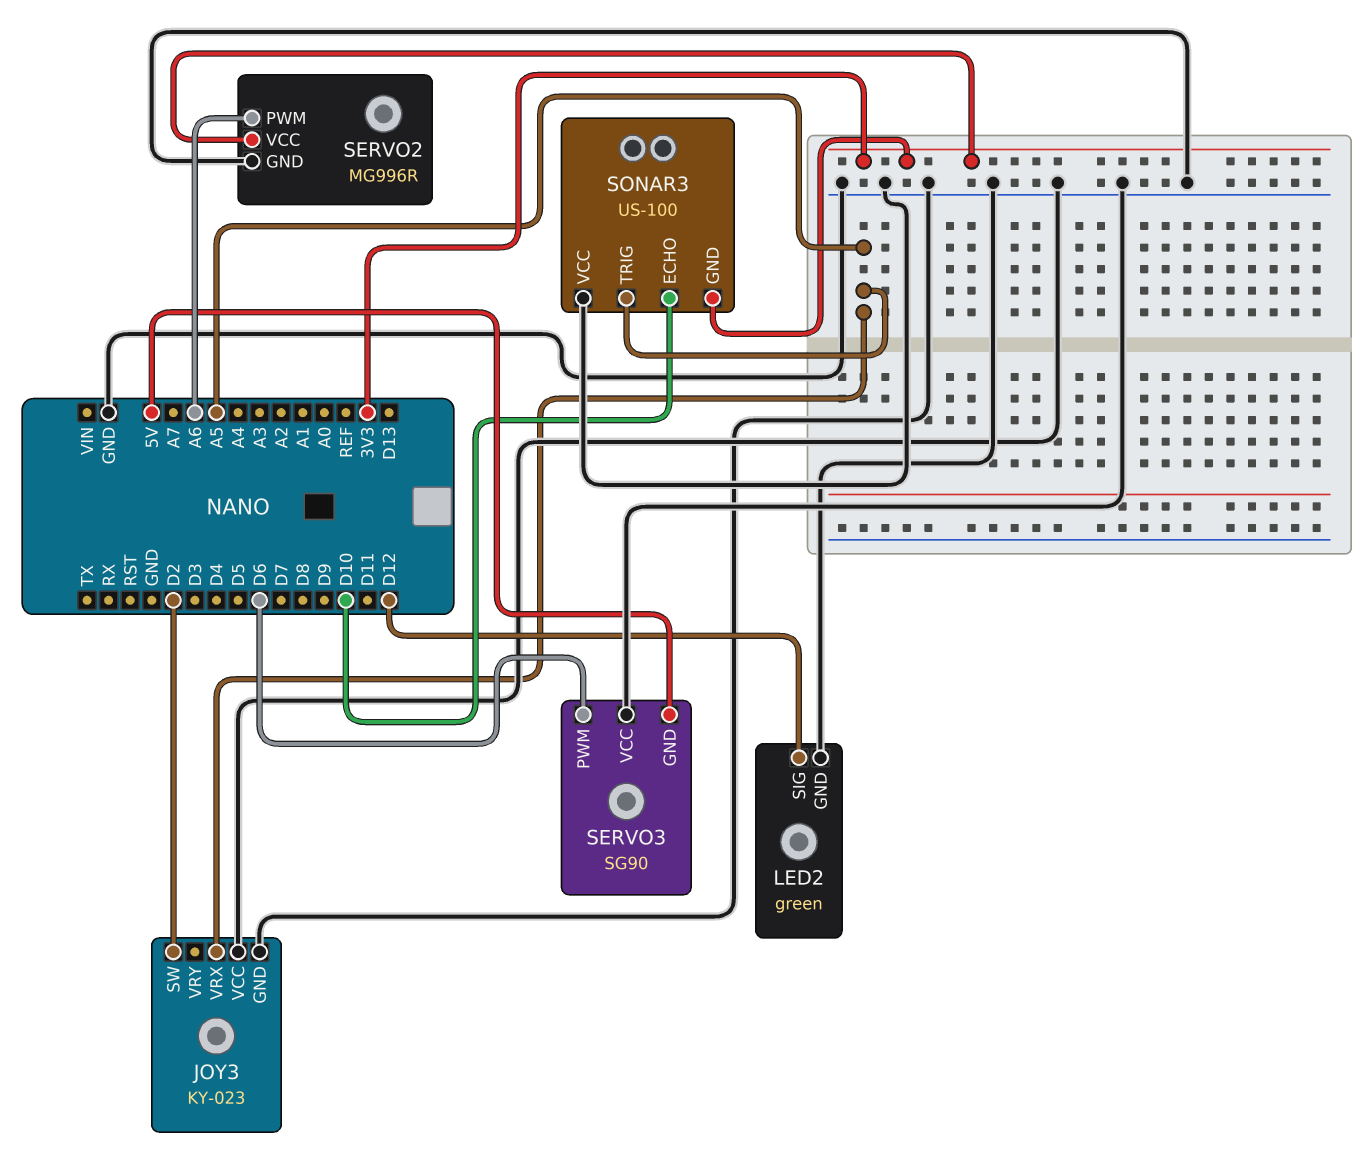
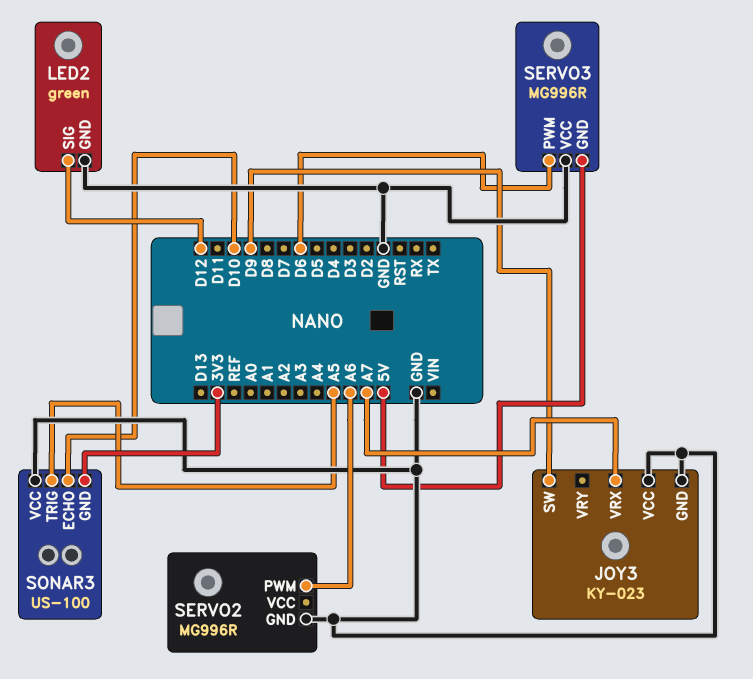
JOY3 pin SW: D2 -> D9
JOY3 pin VRX: A5 -> A7
SERVO2 pin VCC: 3V3 -> none
SERVO3: SG90 -> MG996R

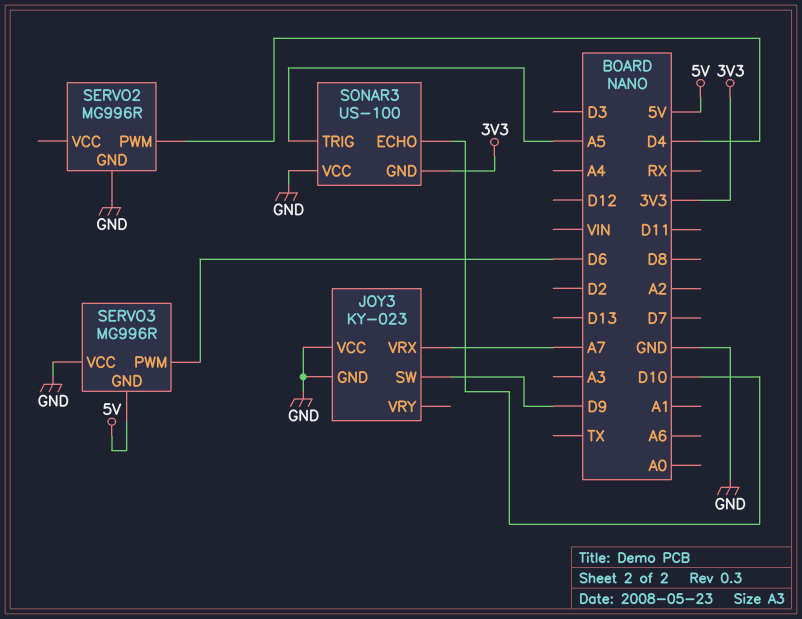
LED2: green -> none
LED2 pin GND: GND -> none
LED2 pin SIG: D12 -> none
SERVO2 pin PWM: A6 -> D4

